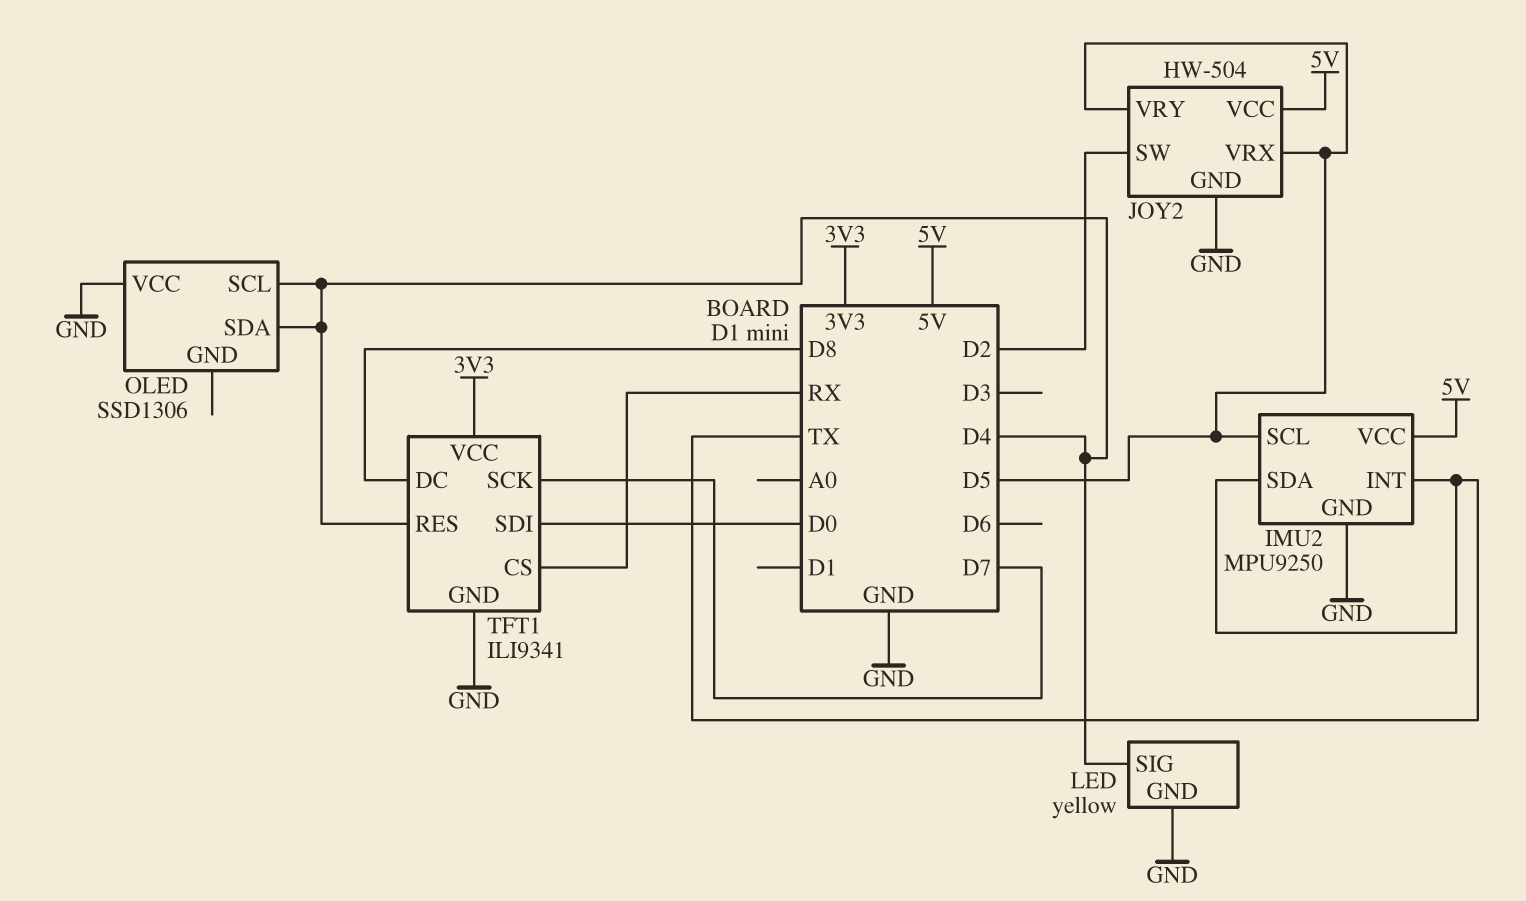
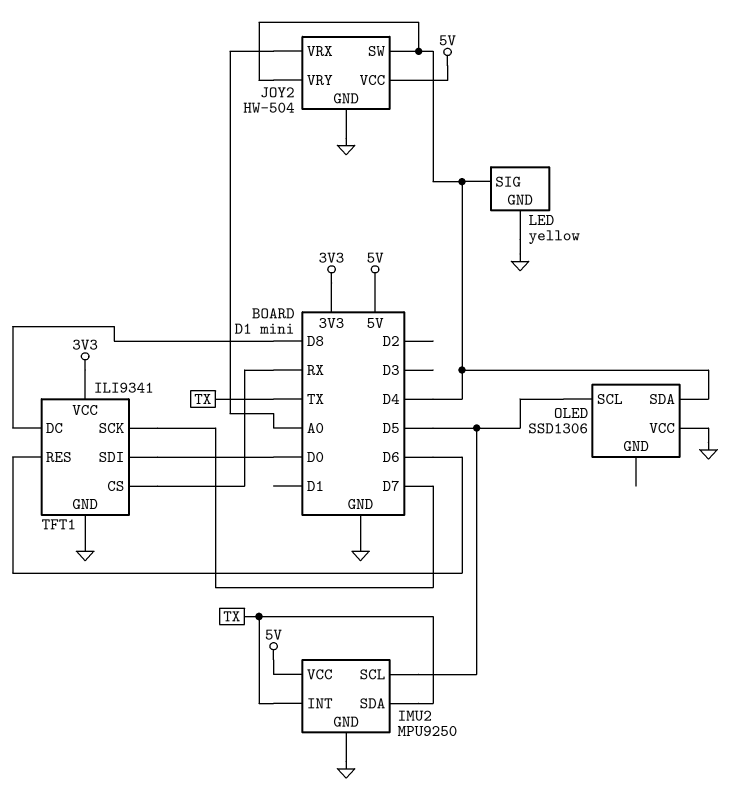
JOY2 pin SW: D2 -> D4
JOY2 pin VRX: D5 -> A0
JOY2 pin VRY: D5 -> D4
OLED pin SCL: D4 -> D5
TFT1 pin RES: D4 -> D6

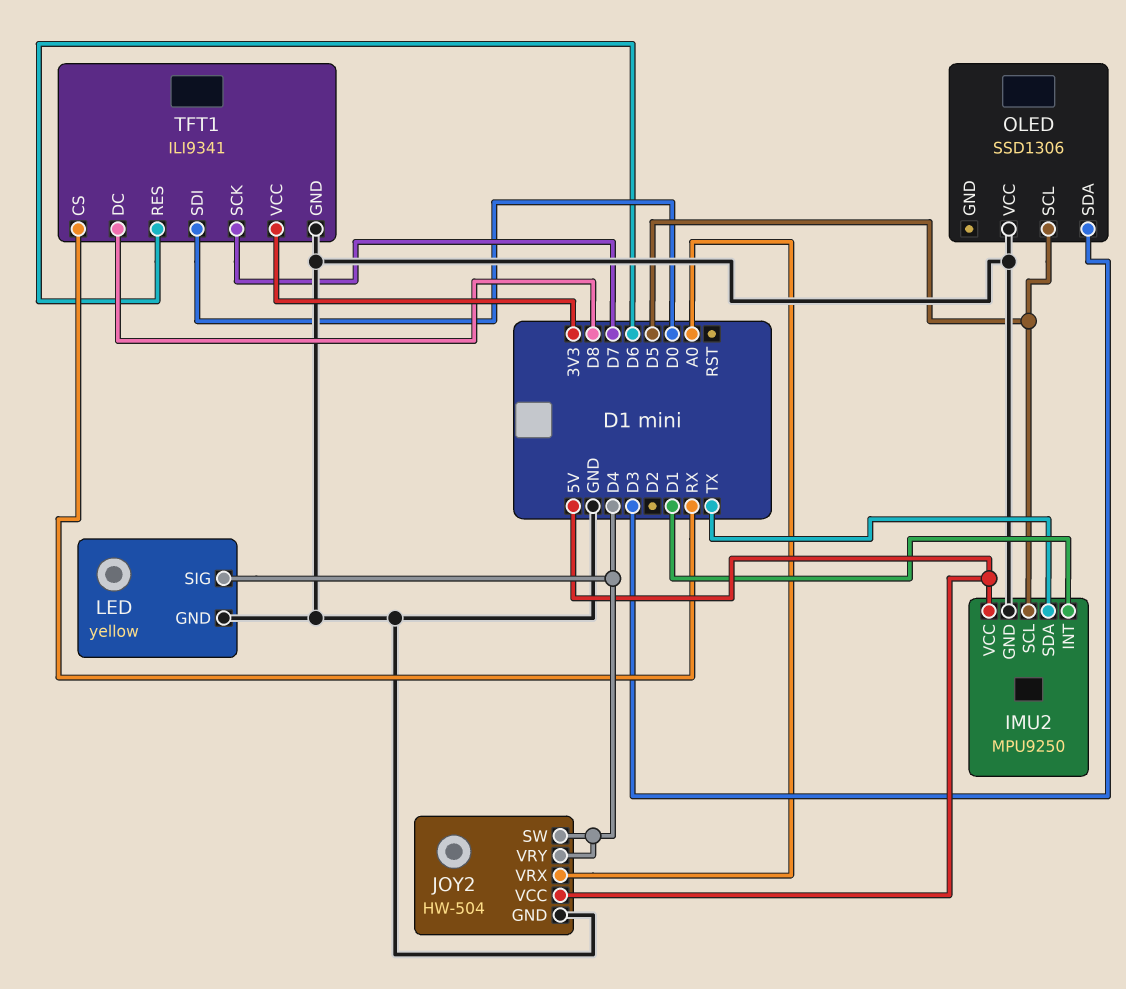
IMU2 pin INT: TX -> D1
OLED pin SDA: D4 -> D3

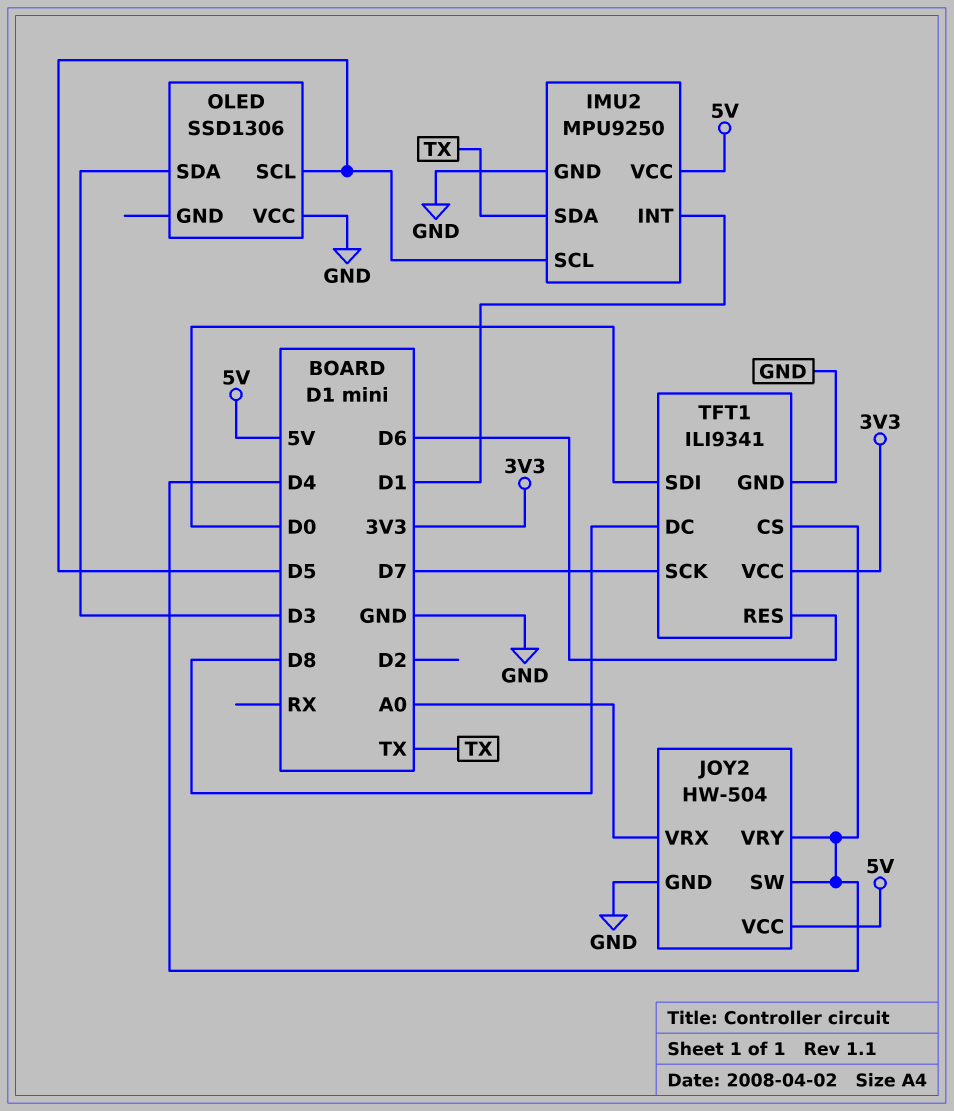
LED: yellow -> none
LED pin GND: GND -> none
LED pin SIG: D4 -> none
TFT1 pin CS: RX -> D4

